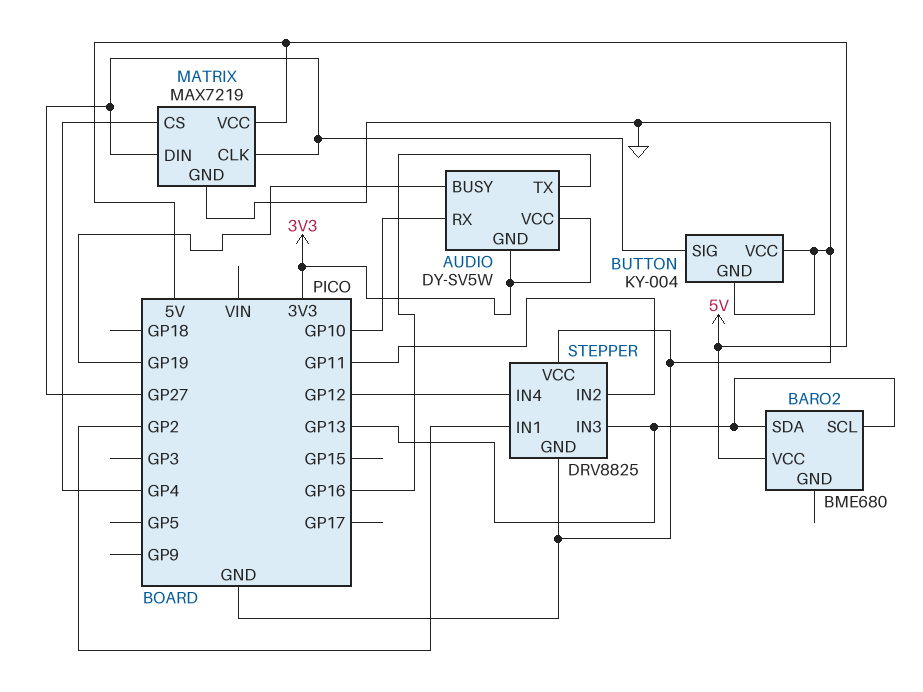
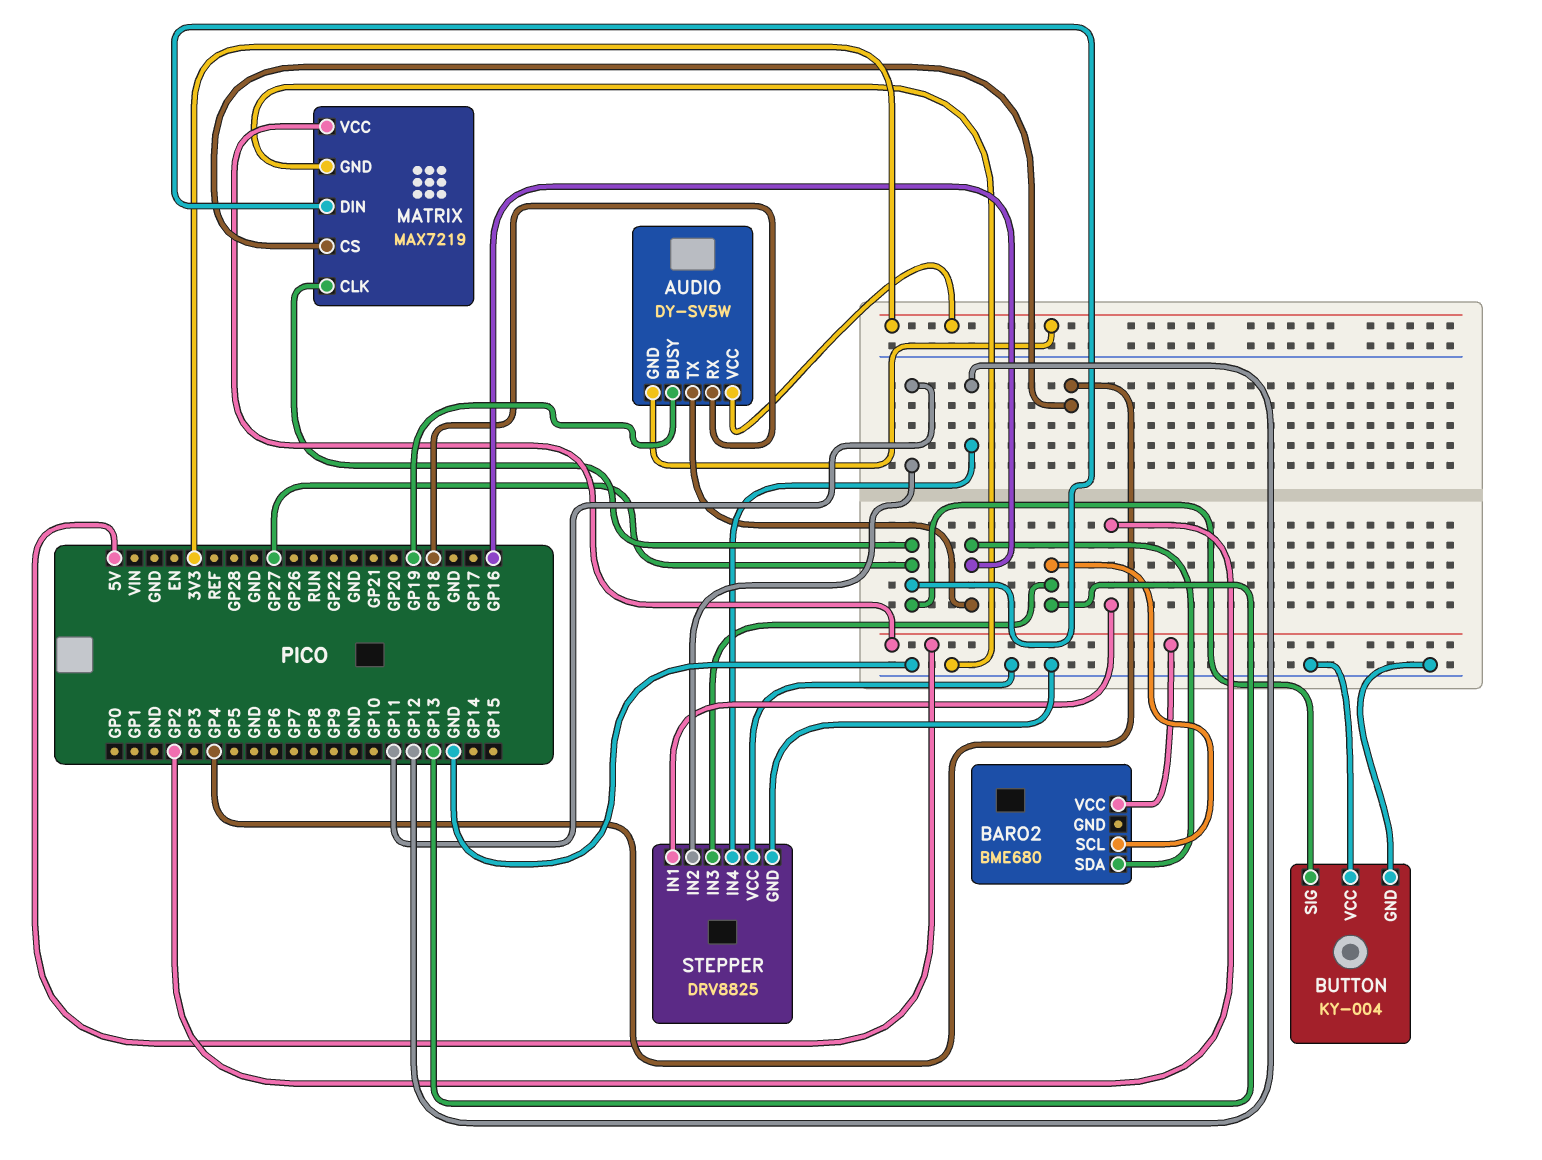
AUDIO pin RX: GP10 -> GP18
BARO2 pin SDA: GP13 -> GP16

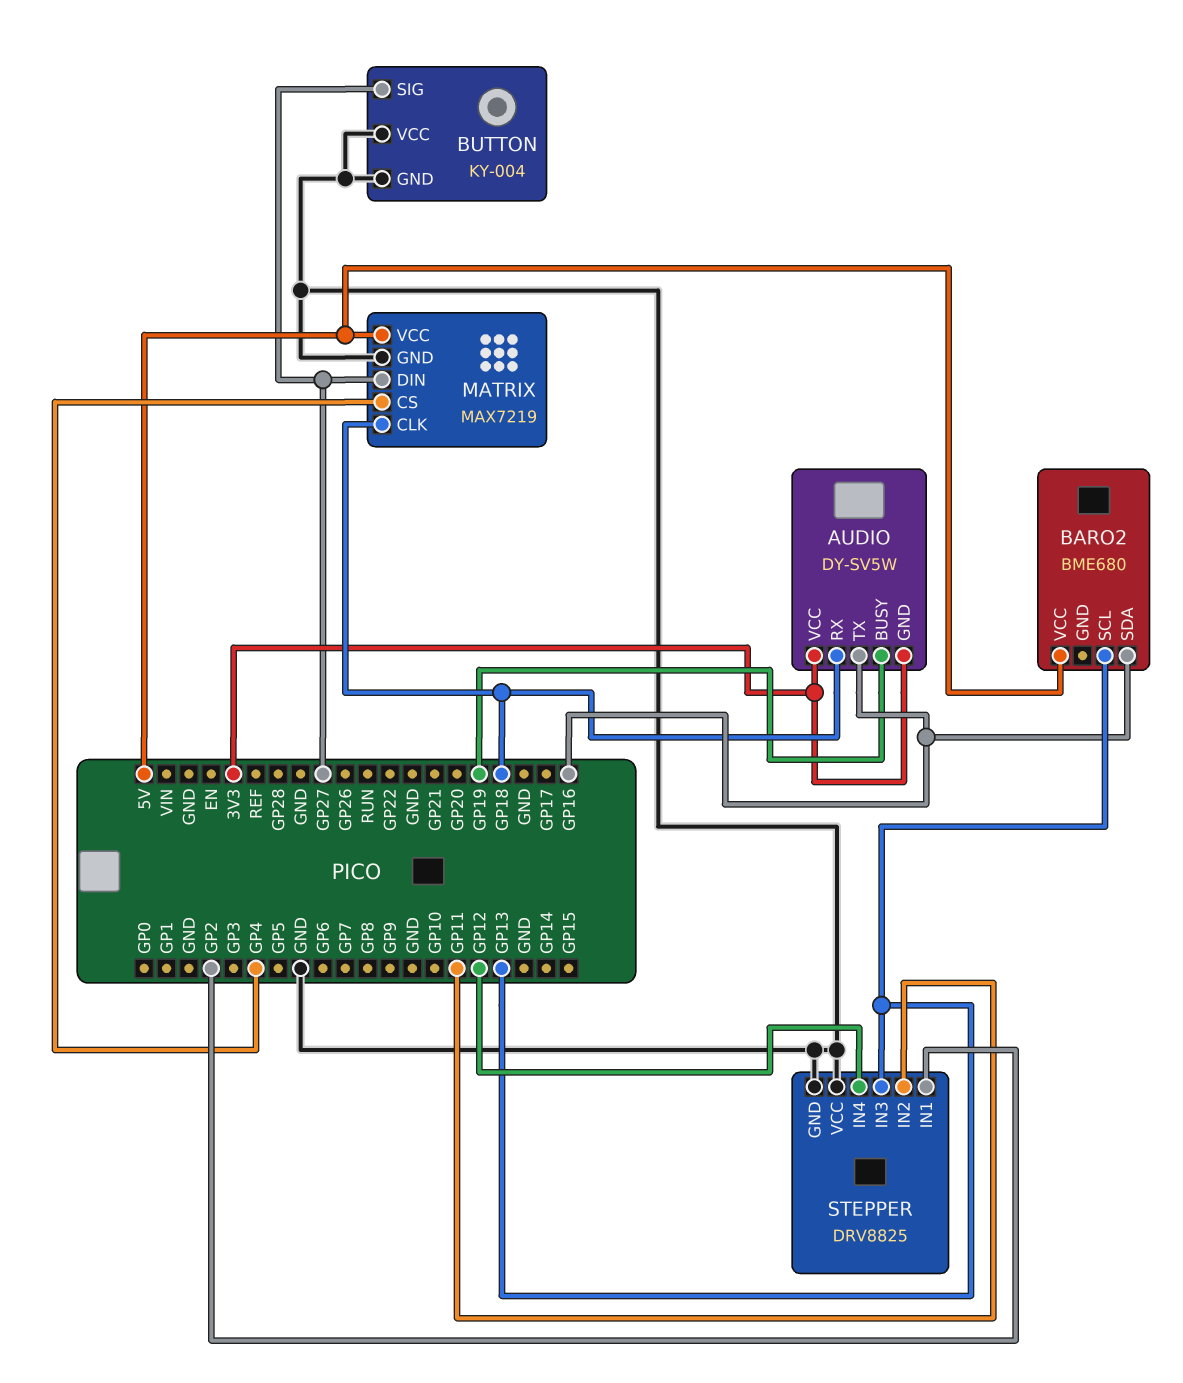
MATRIX pin CLK: GP27 -> GP18

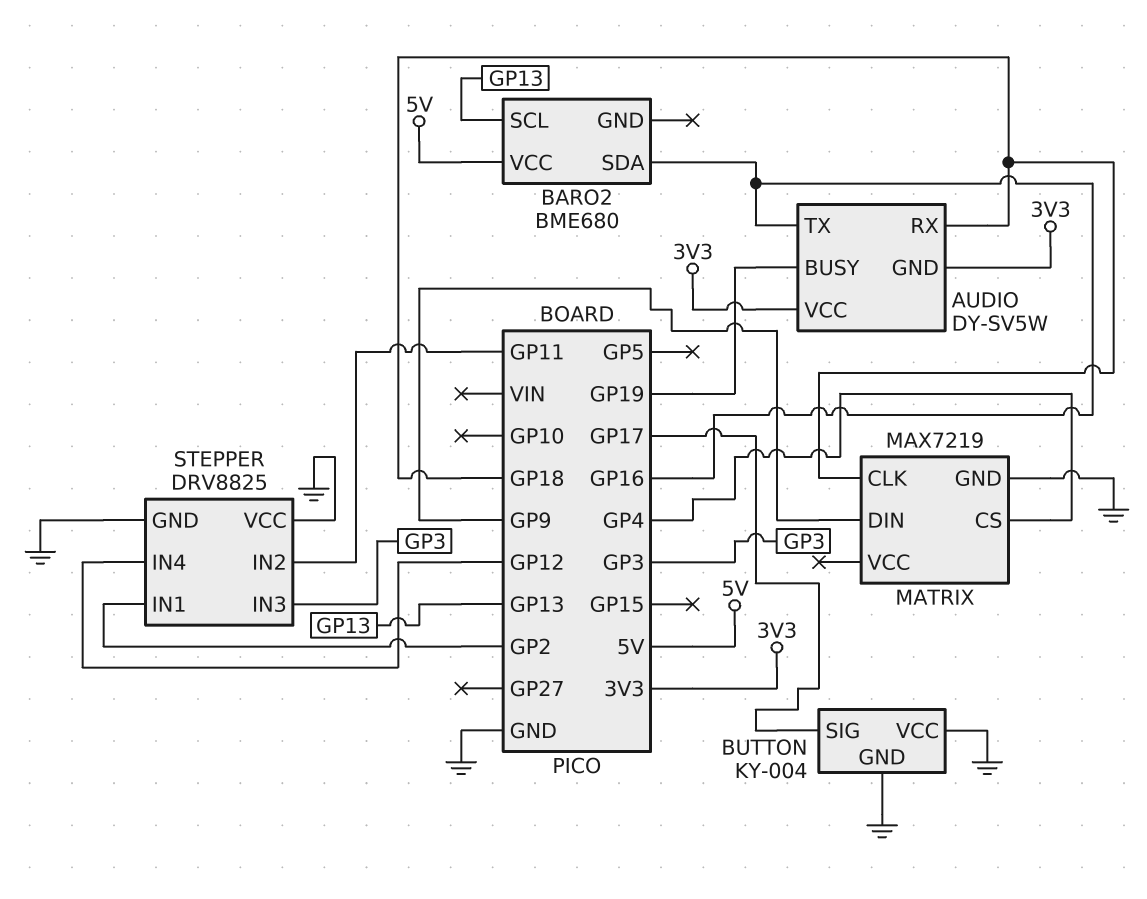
BUTTON pin SIG: GP27 -> GP17
MATRIX pin DIN: GP27 -> GP9
MATRIX pin VCC: 5V -> none
STEPPER pin IN3: GP13 -> GP3

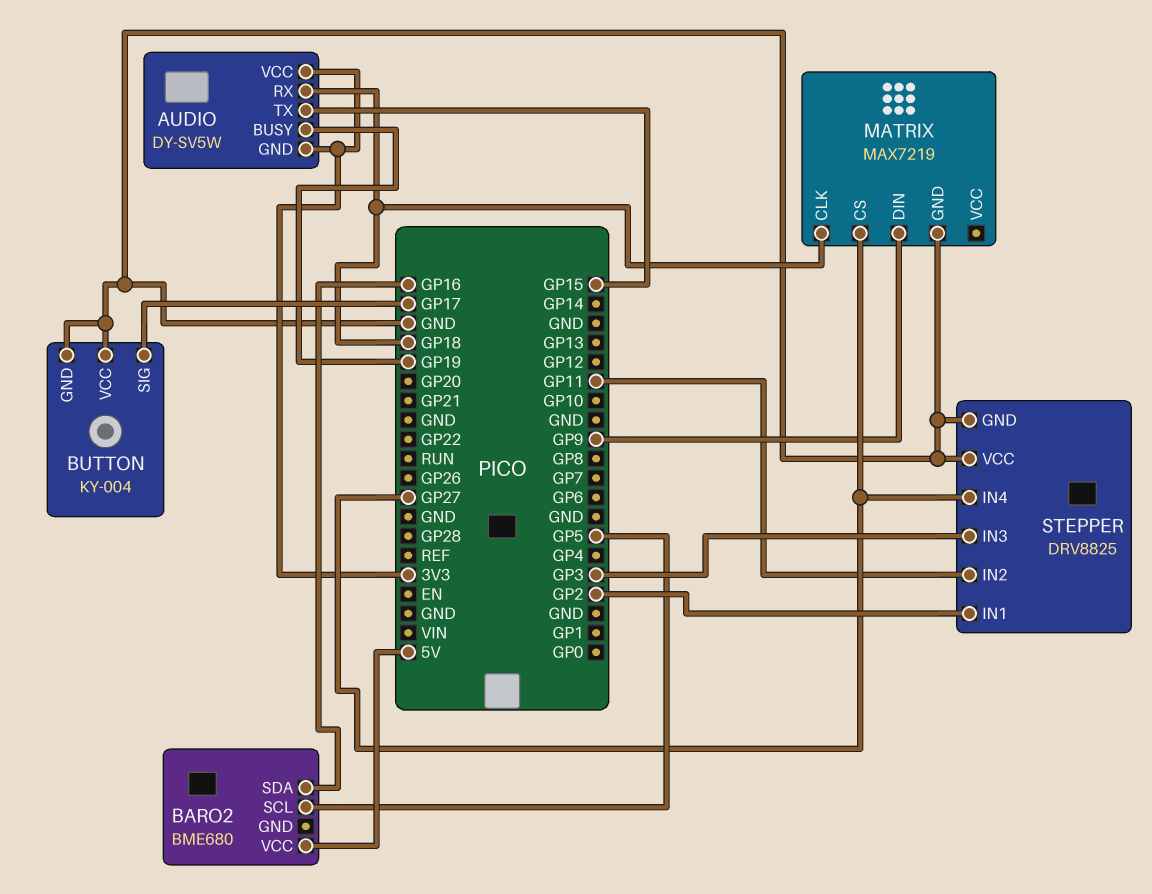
AUDIO pin TX: GP16 -> GP15
BARO2 pin SCL: GP13 -> GP5
MATRIX pin CS: GP4 -> GP27
STEPPER pin IN4: GP12 -> GP27

